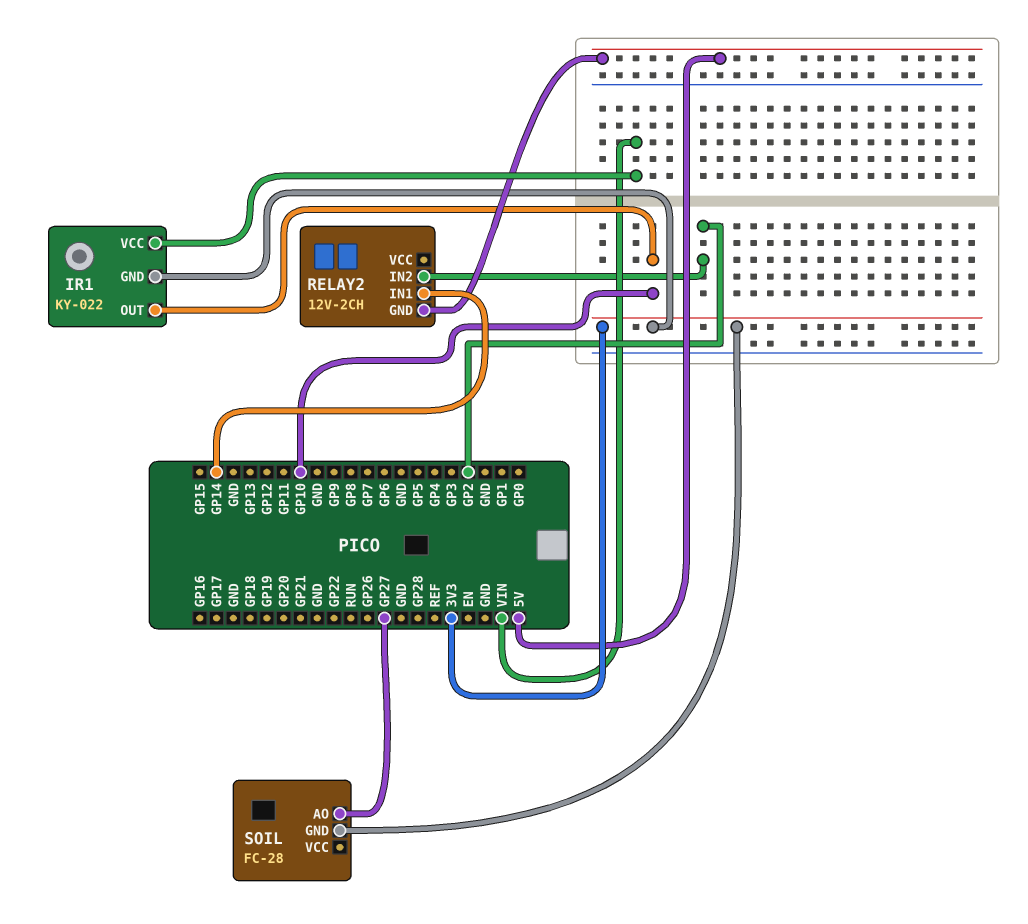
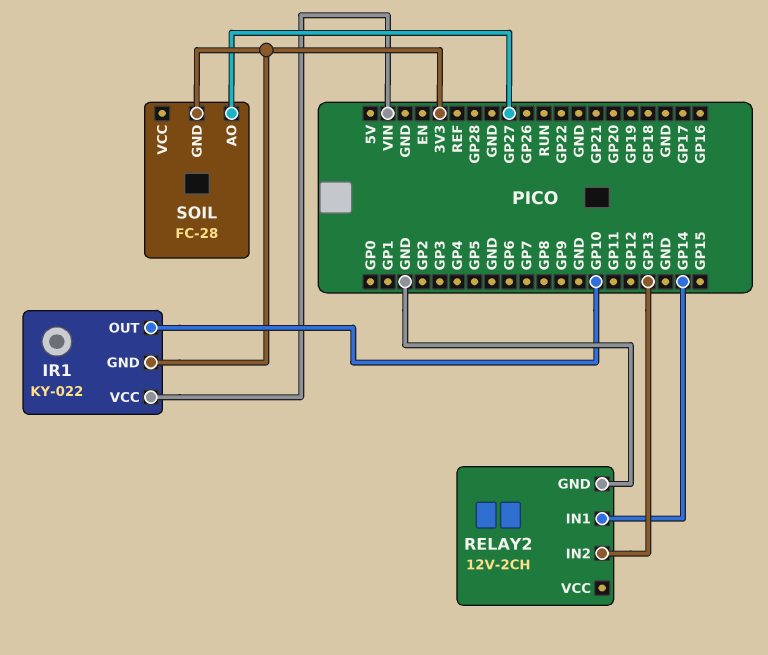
RELAY2 pin GND: 5V -> GND
RELAY2 pin IN2: GP2 -> GP13

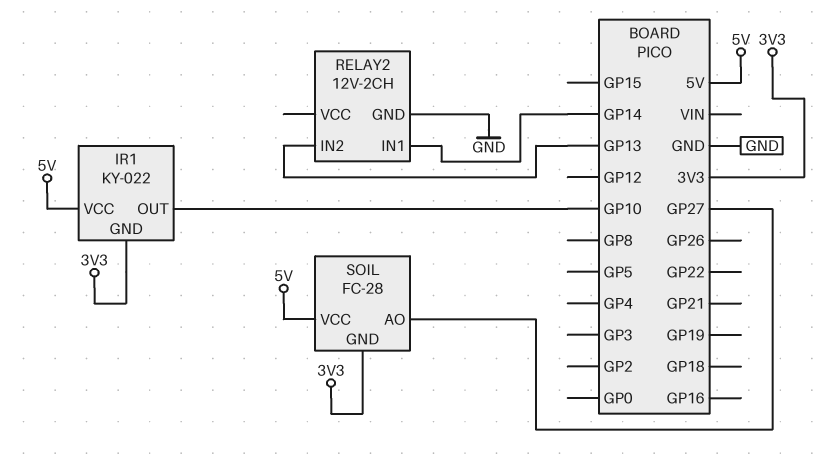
IR1 pin VCC: VIN -> 5V
SOIL pin VCC: none -> 5V

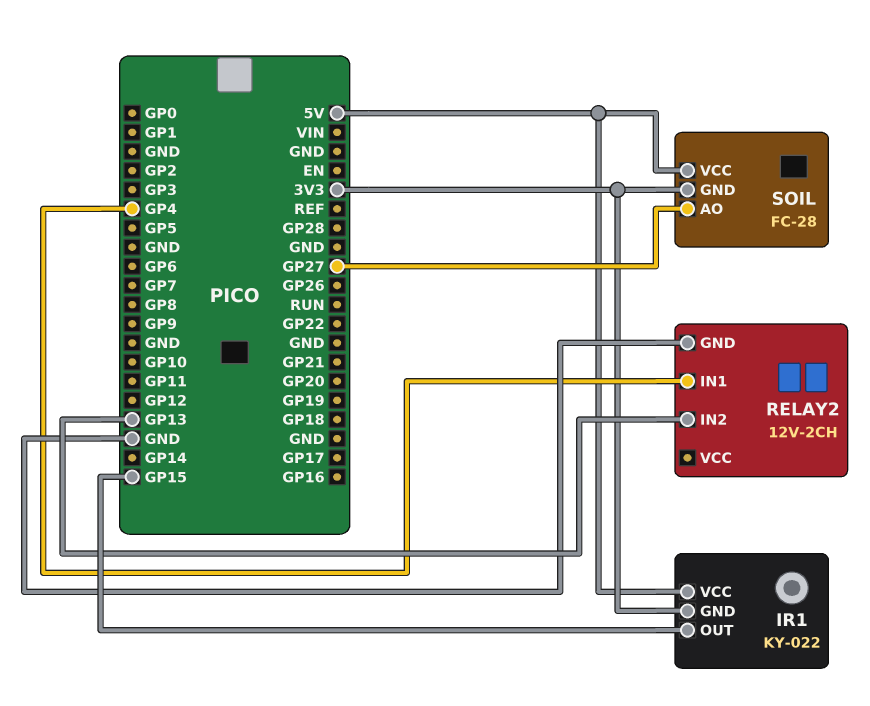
IR1 pin OUT: GP10 -> GP15
RELAY2 pin IN1: GP14 -> GP4

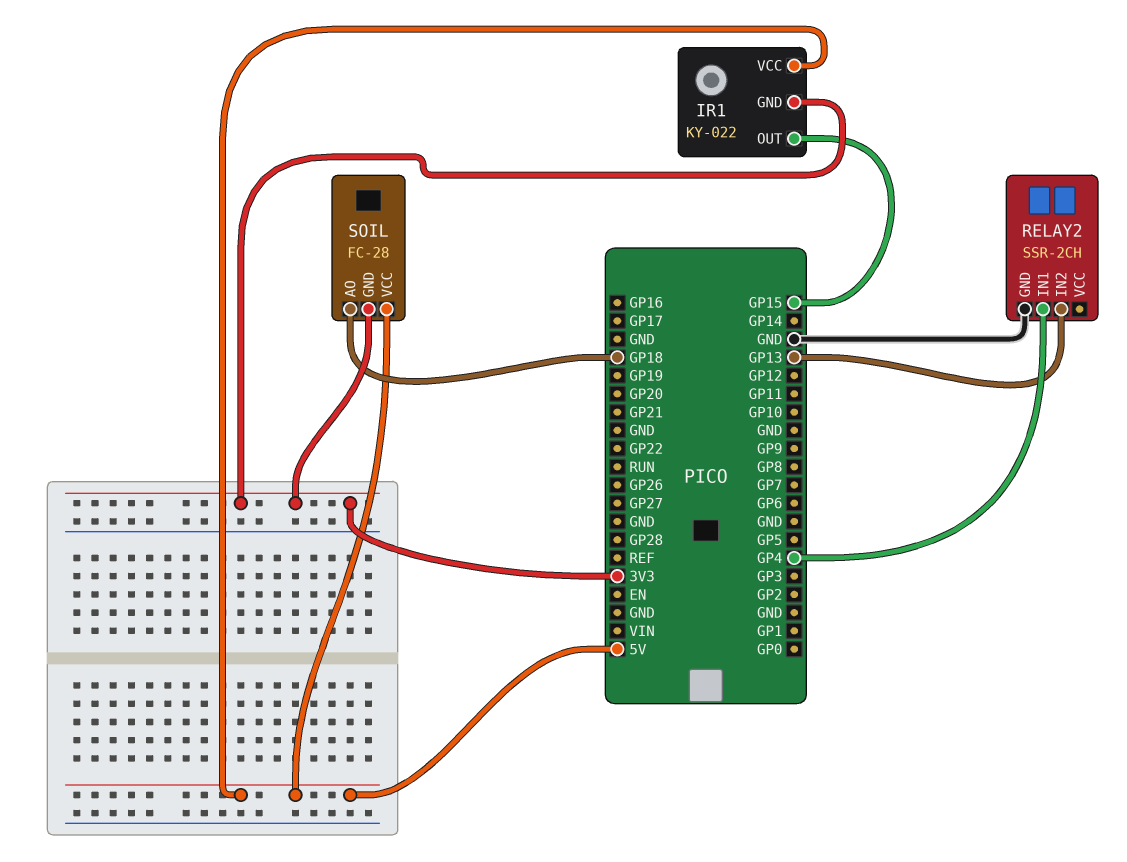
RELAY2: 12V-2CH -> SSR-2CH
SOIL pin AO: GP27 -> GP18

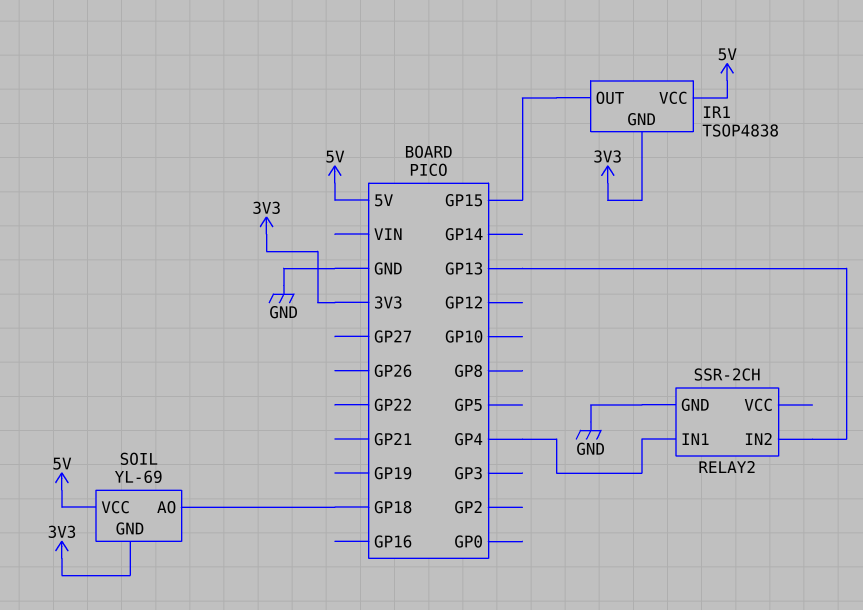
IR1: KY-022 -> TSOP4838
SOIL: FC-28 -> YL-69

